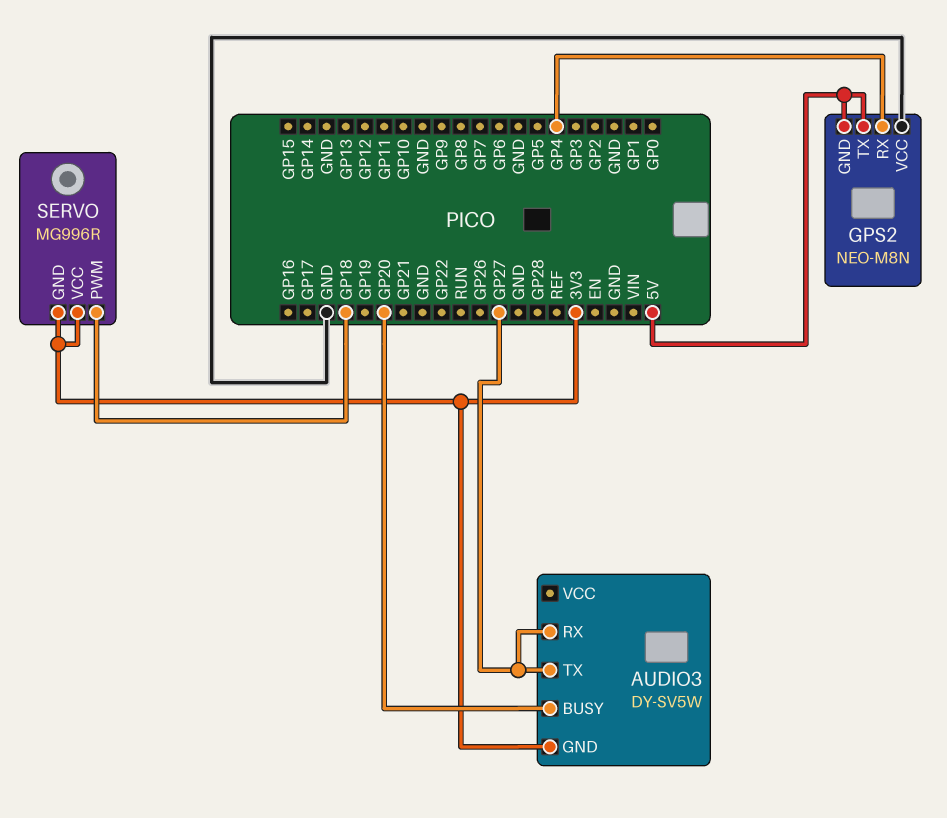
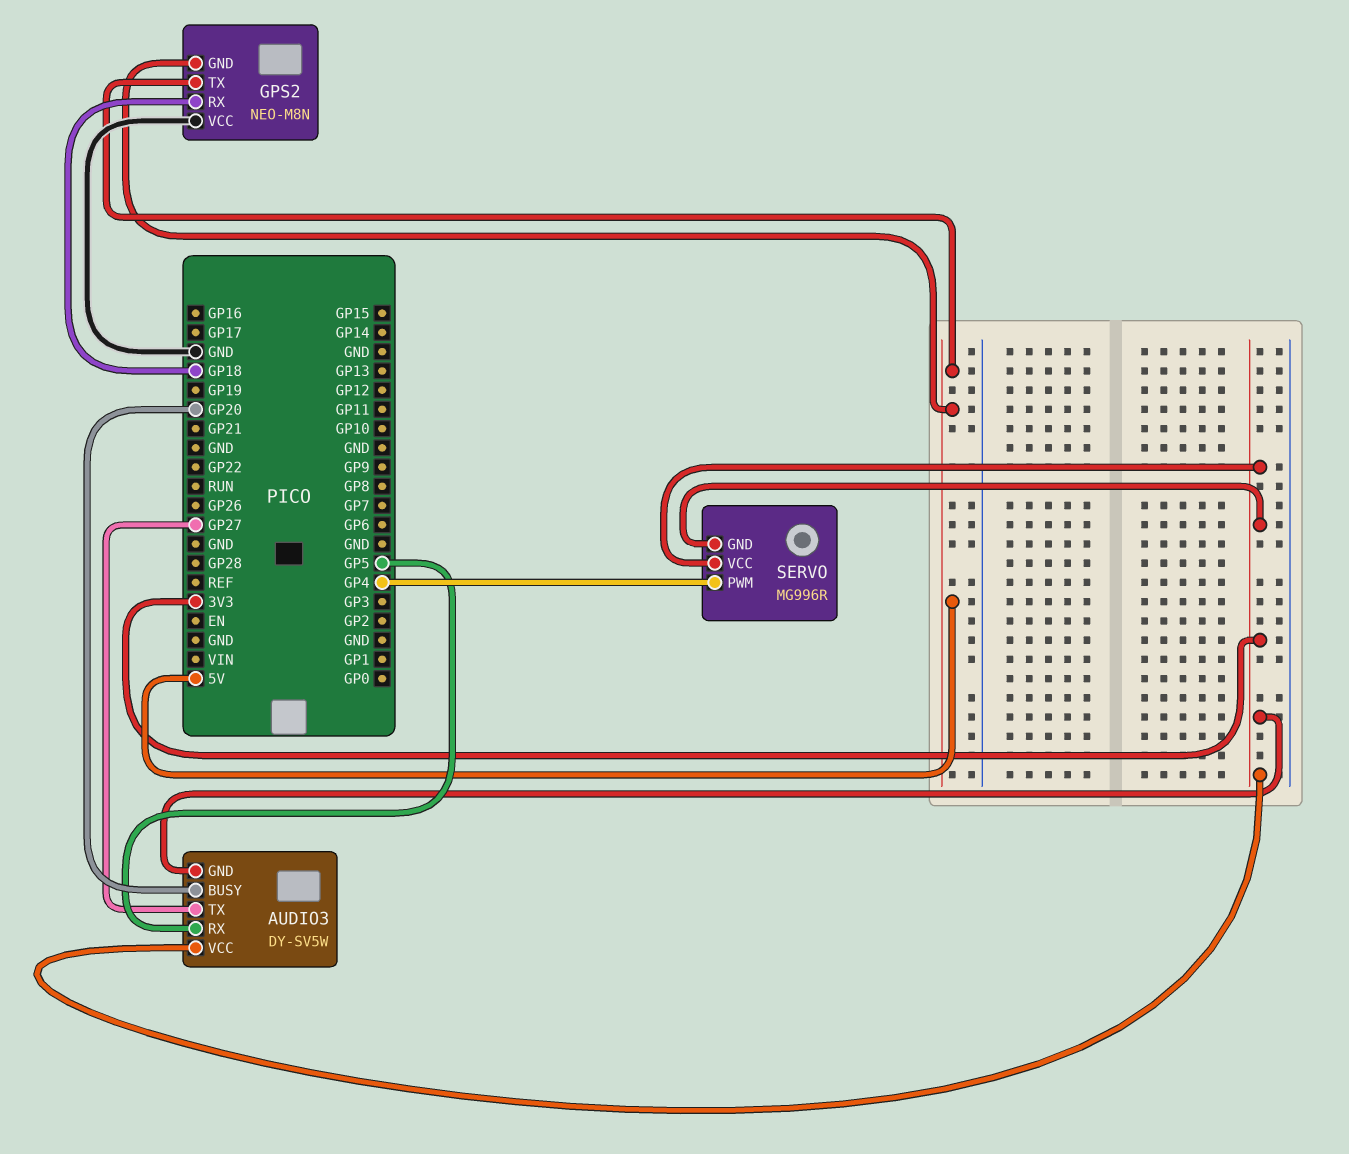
AUDIO3 pin RX: GP27 -> GP5
AUDIO3 pin VCC: none -> 3V3
GPS2 pin RX: GP4 -> GP18
SERVO pin PWM: GP18 -> GP4

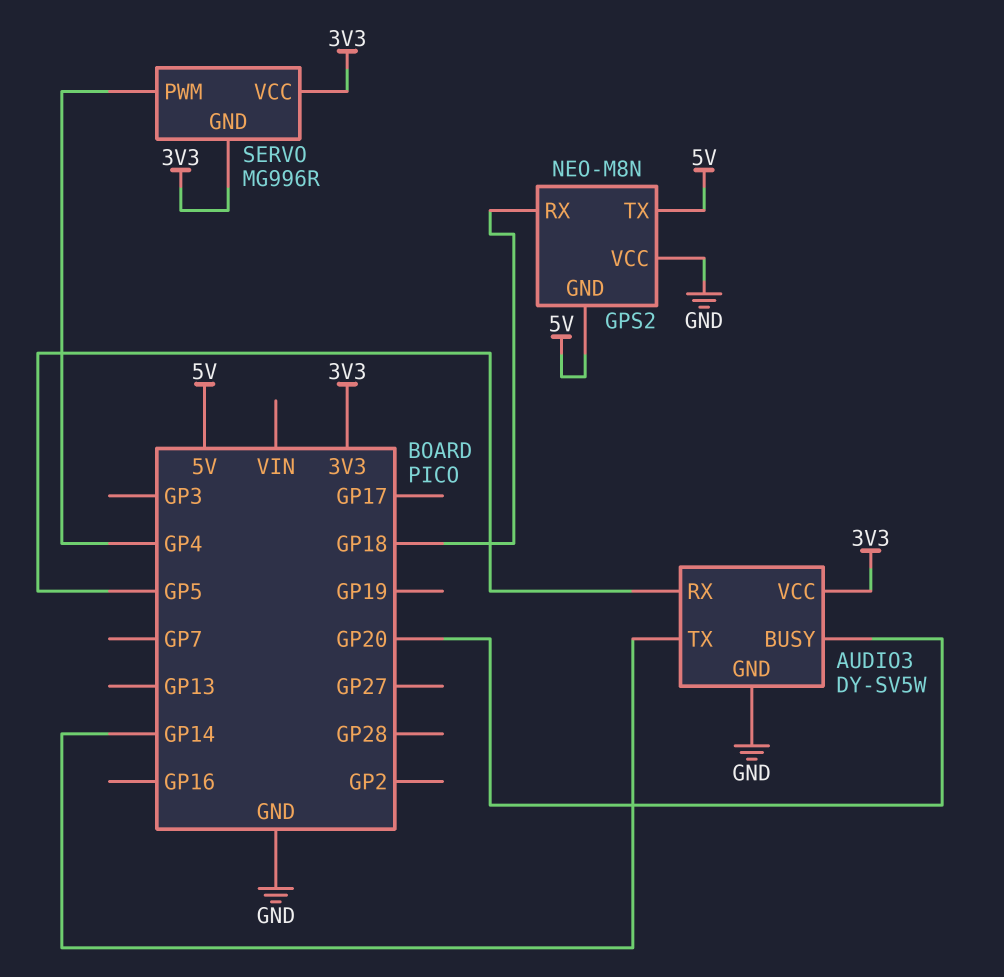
AUDIO3 pin GND: 3V3 -> GND
AUDIO3 pin TX: GP27 -> GP14

